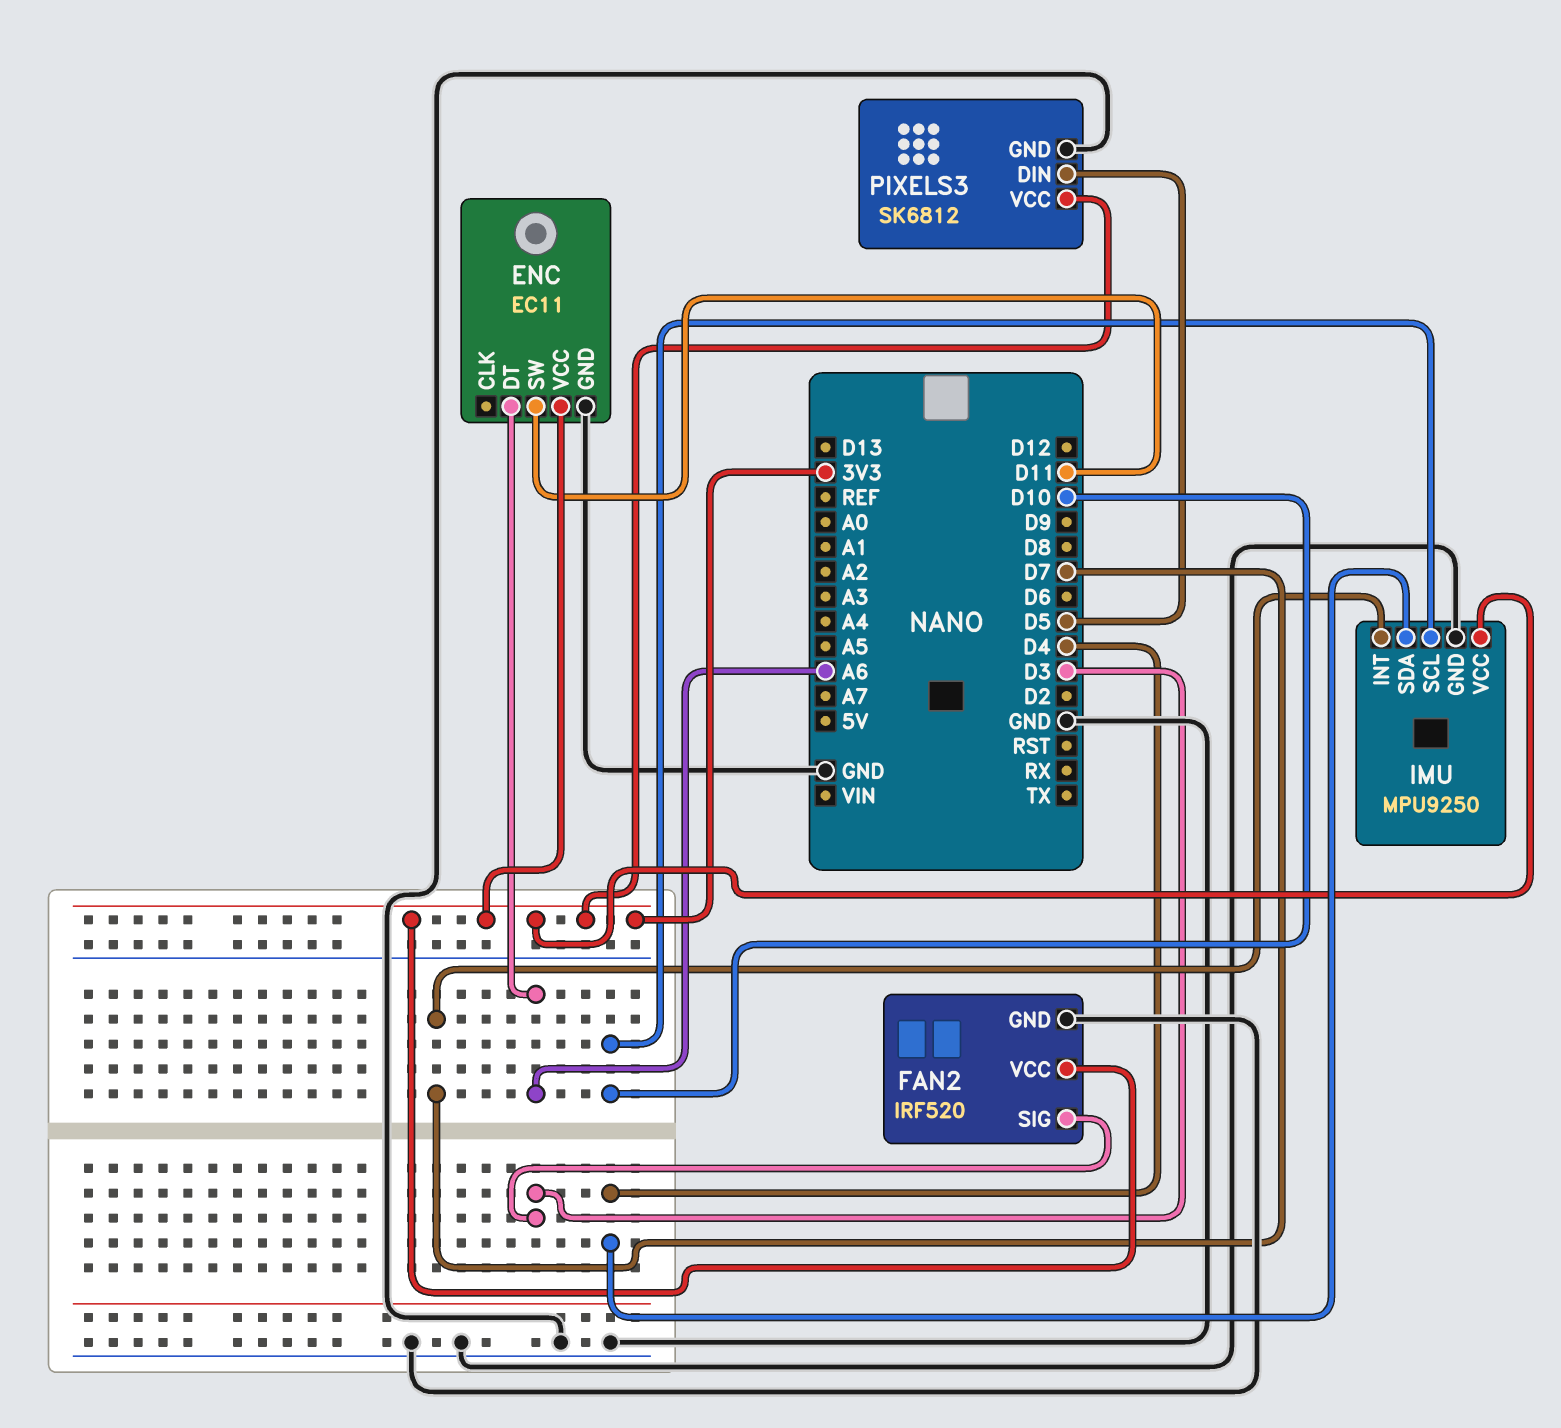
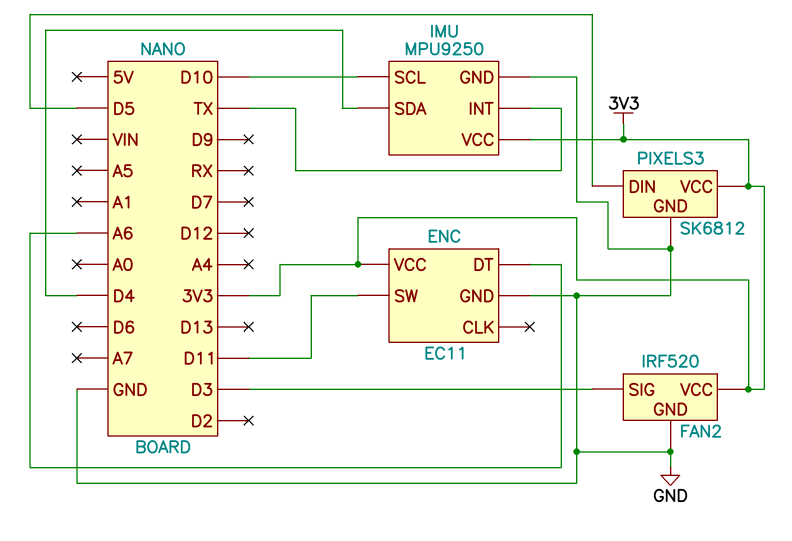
IMU pin INT: D7 -> TX

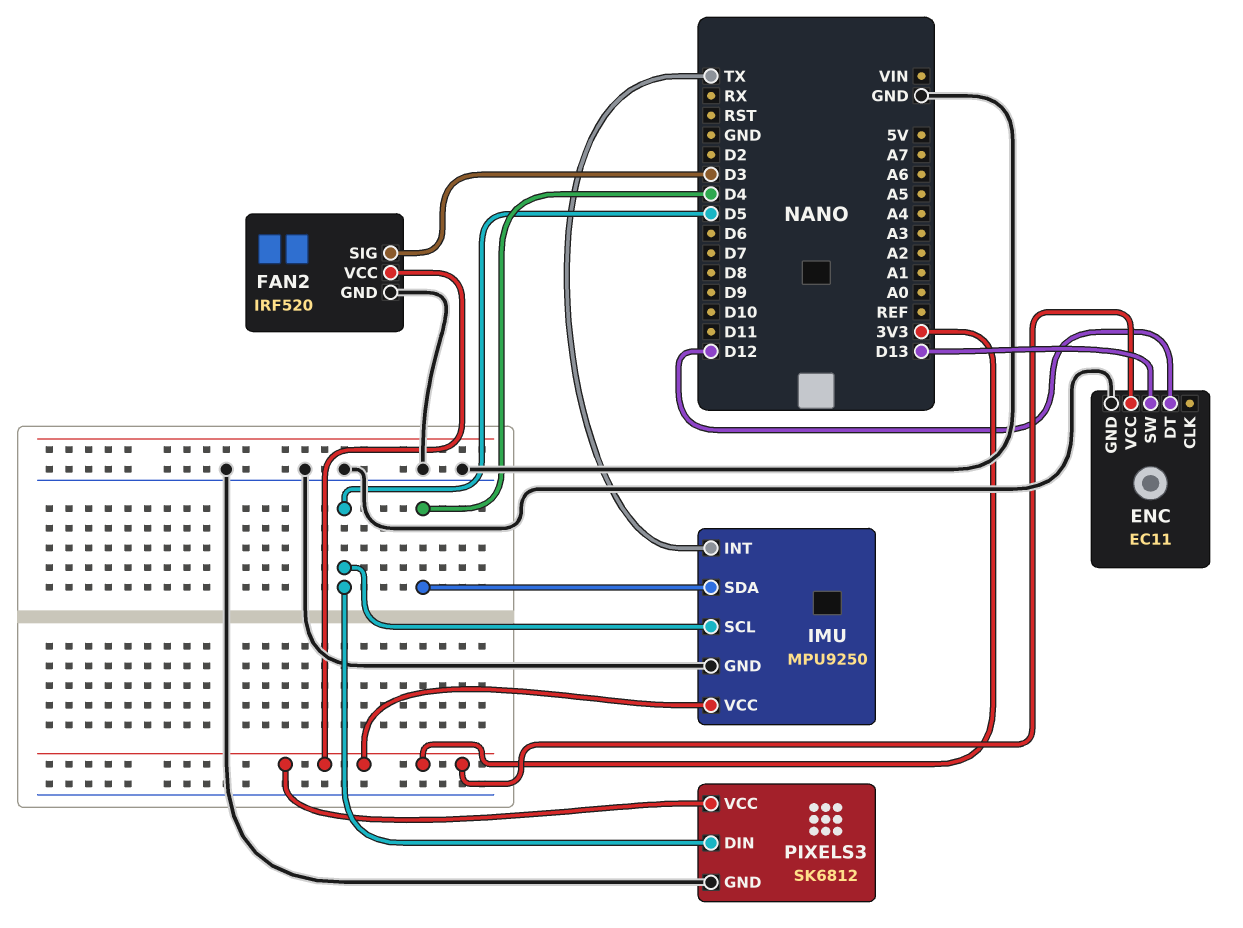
ENC pin DT: A6 -> D12
ENC pin SW: D11 -> D13
IMU pin SCL: D10 -> D5

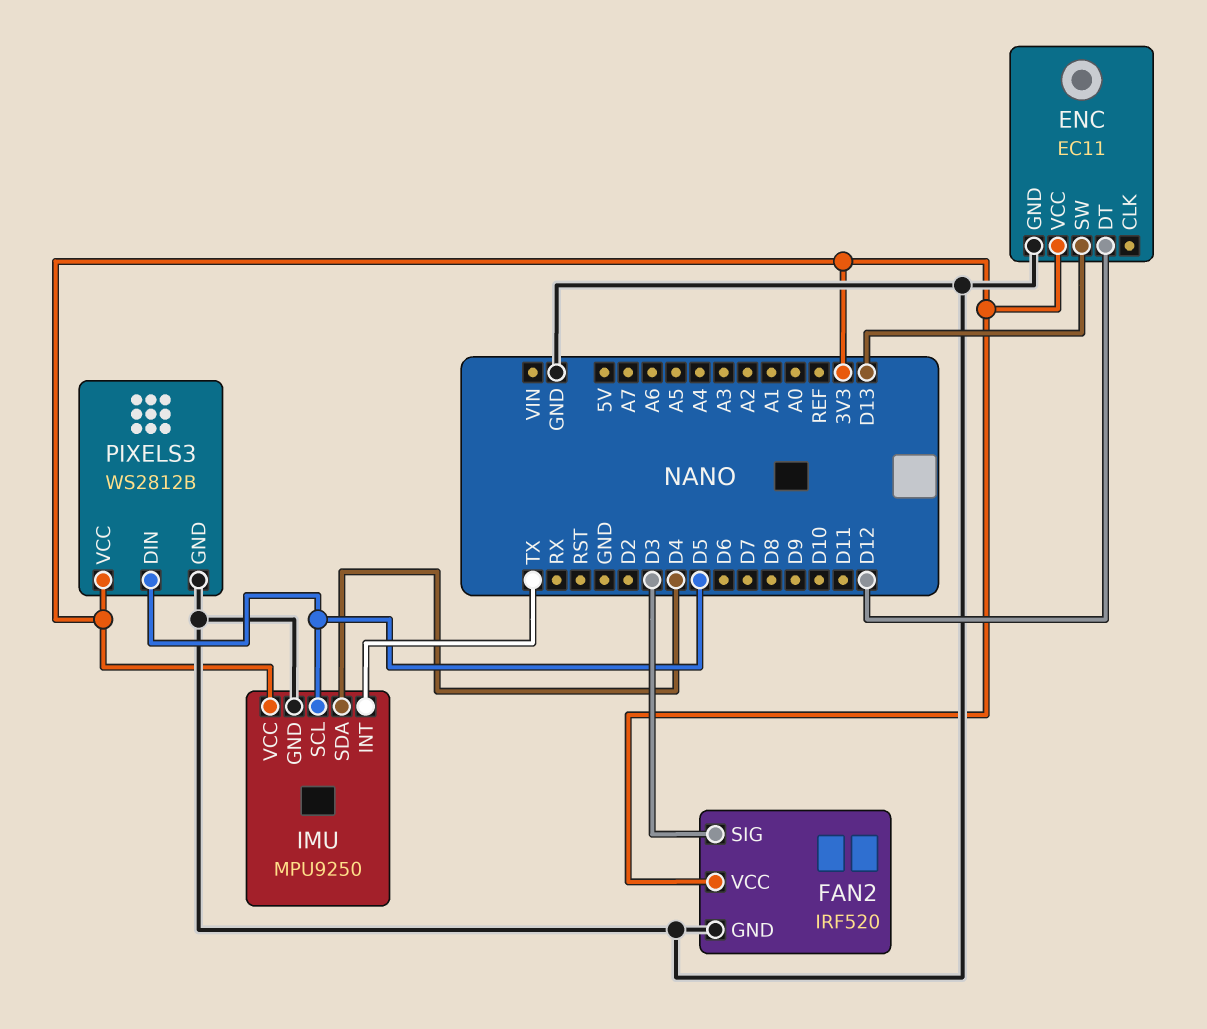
PIXELS3: SK6812 -> WS2812B

